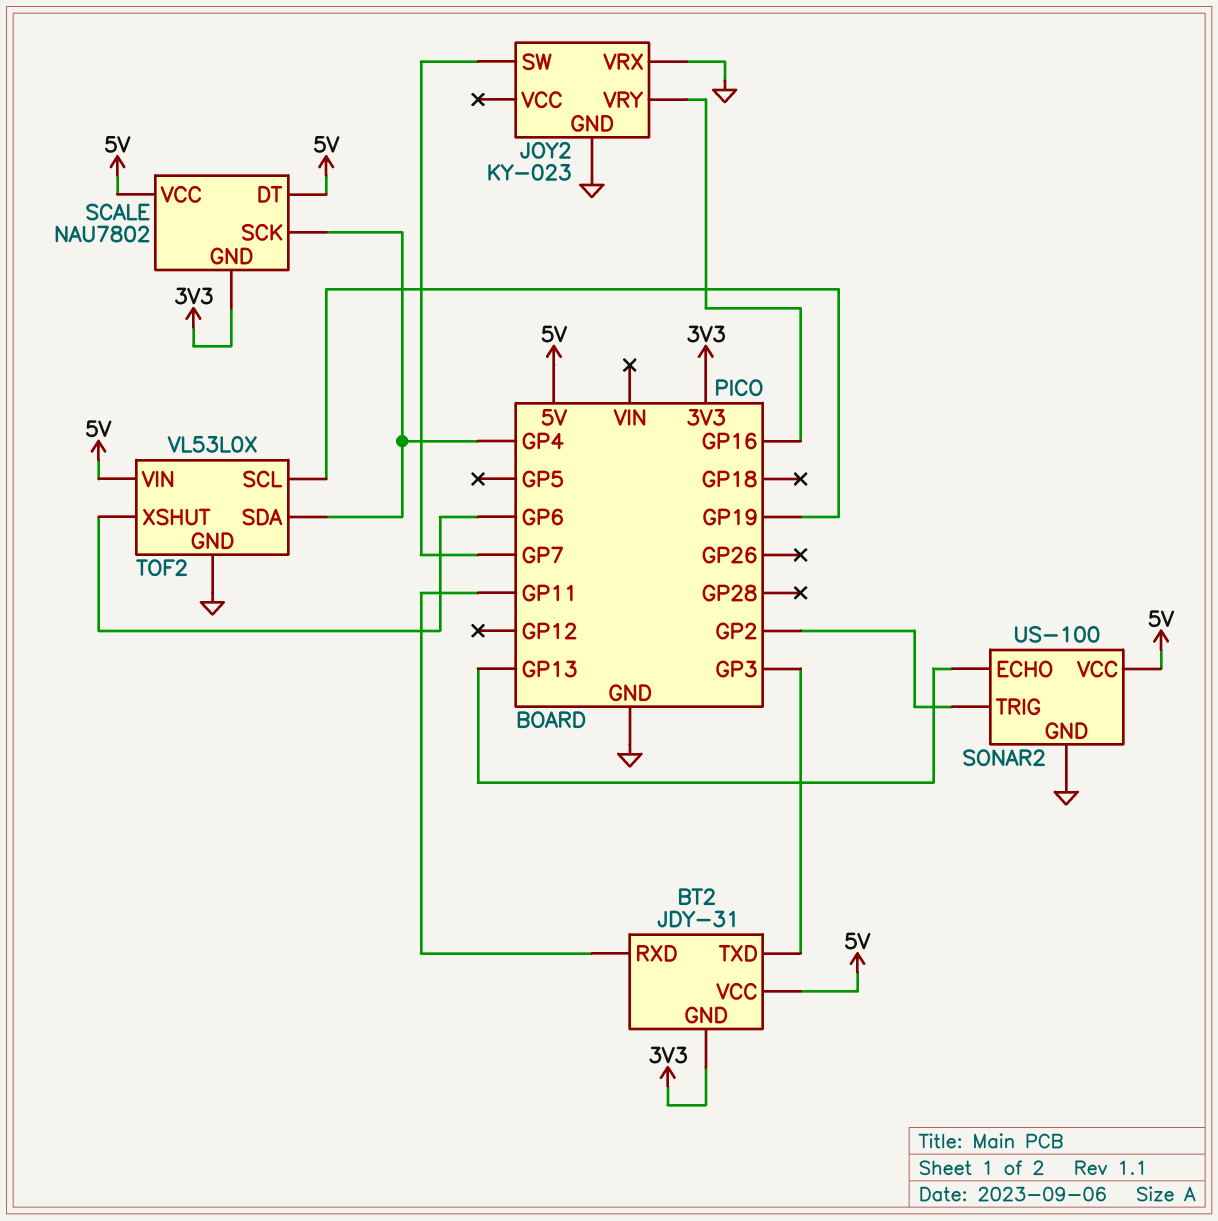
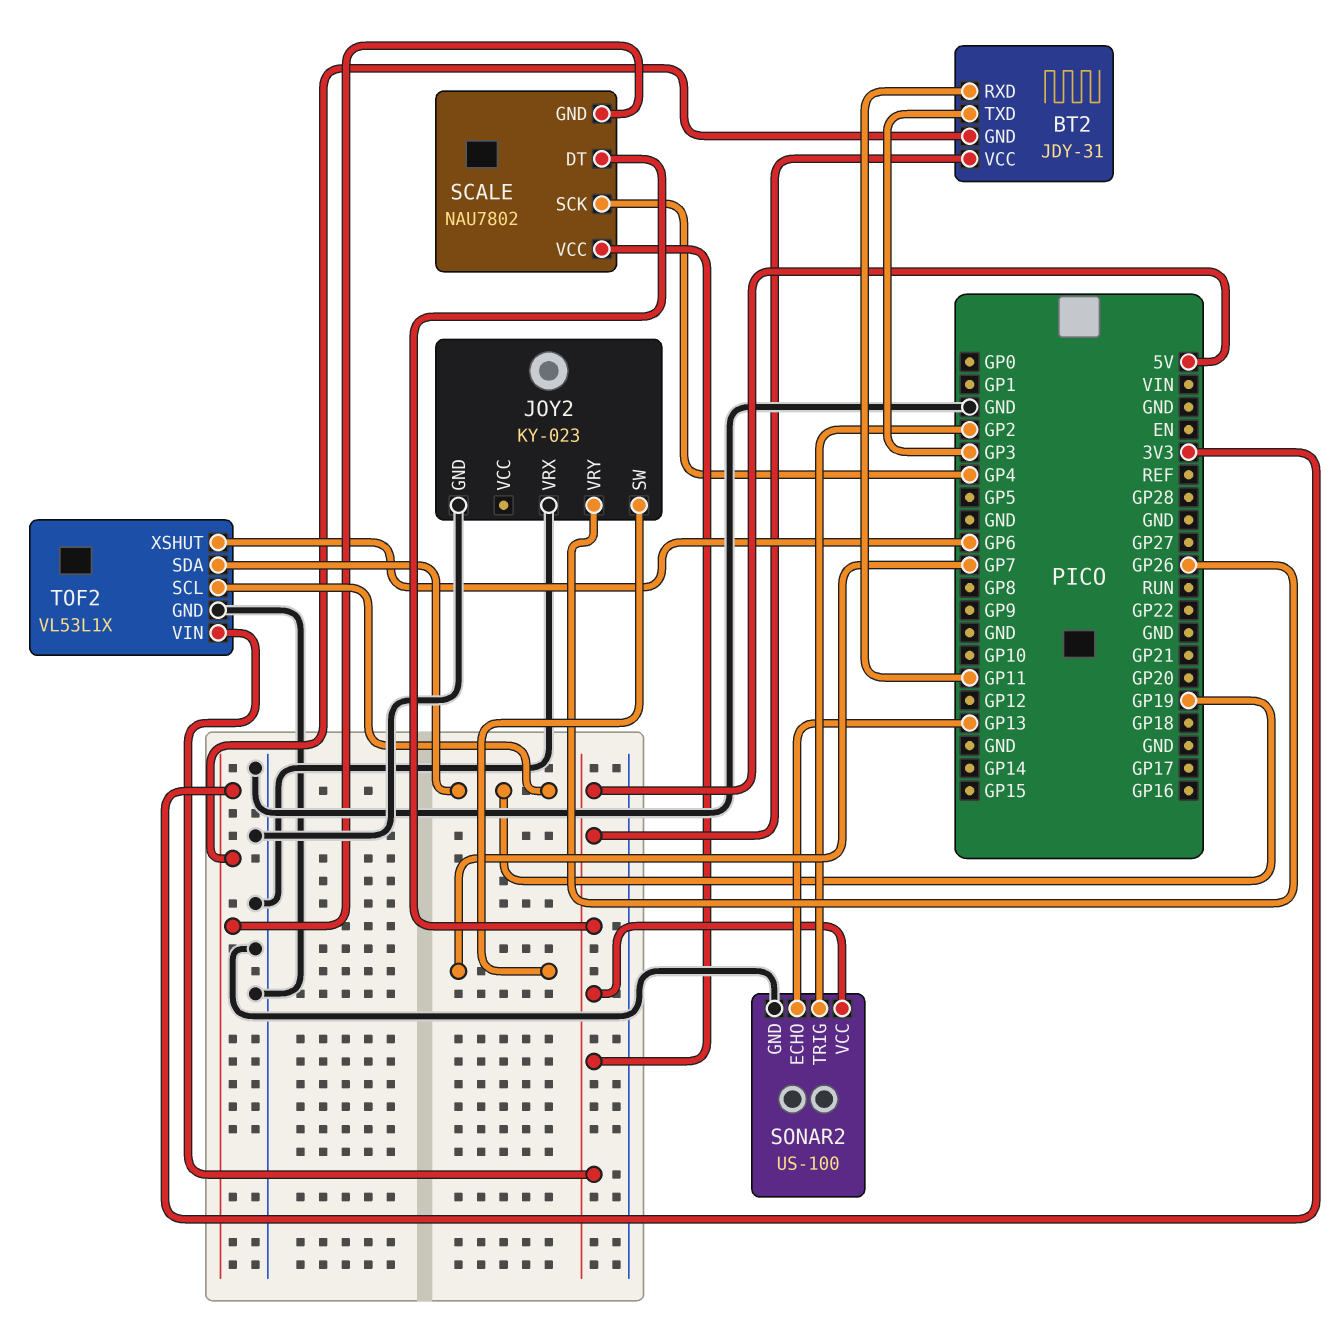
JOY2 pin VRY: GP16 -> GP26
TOF2: VL53L0X -> VL53L1X
TOF2 pin SDA: GP4 -> GP19

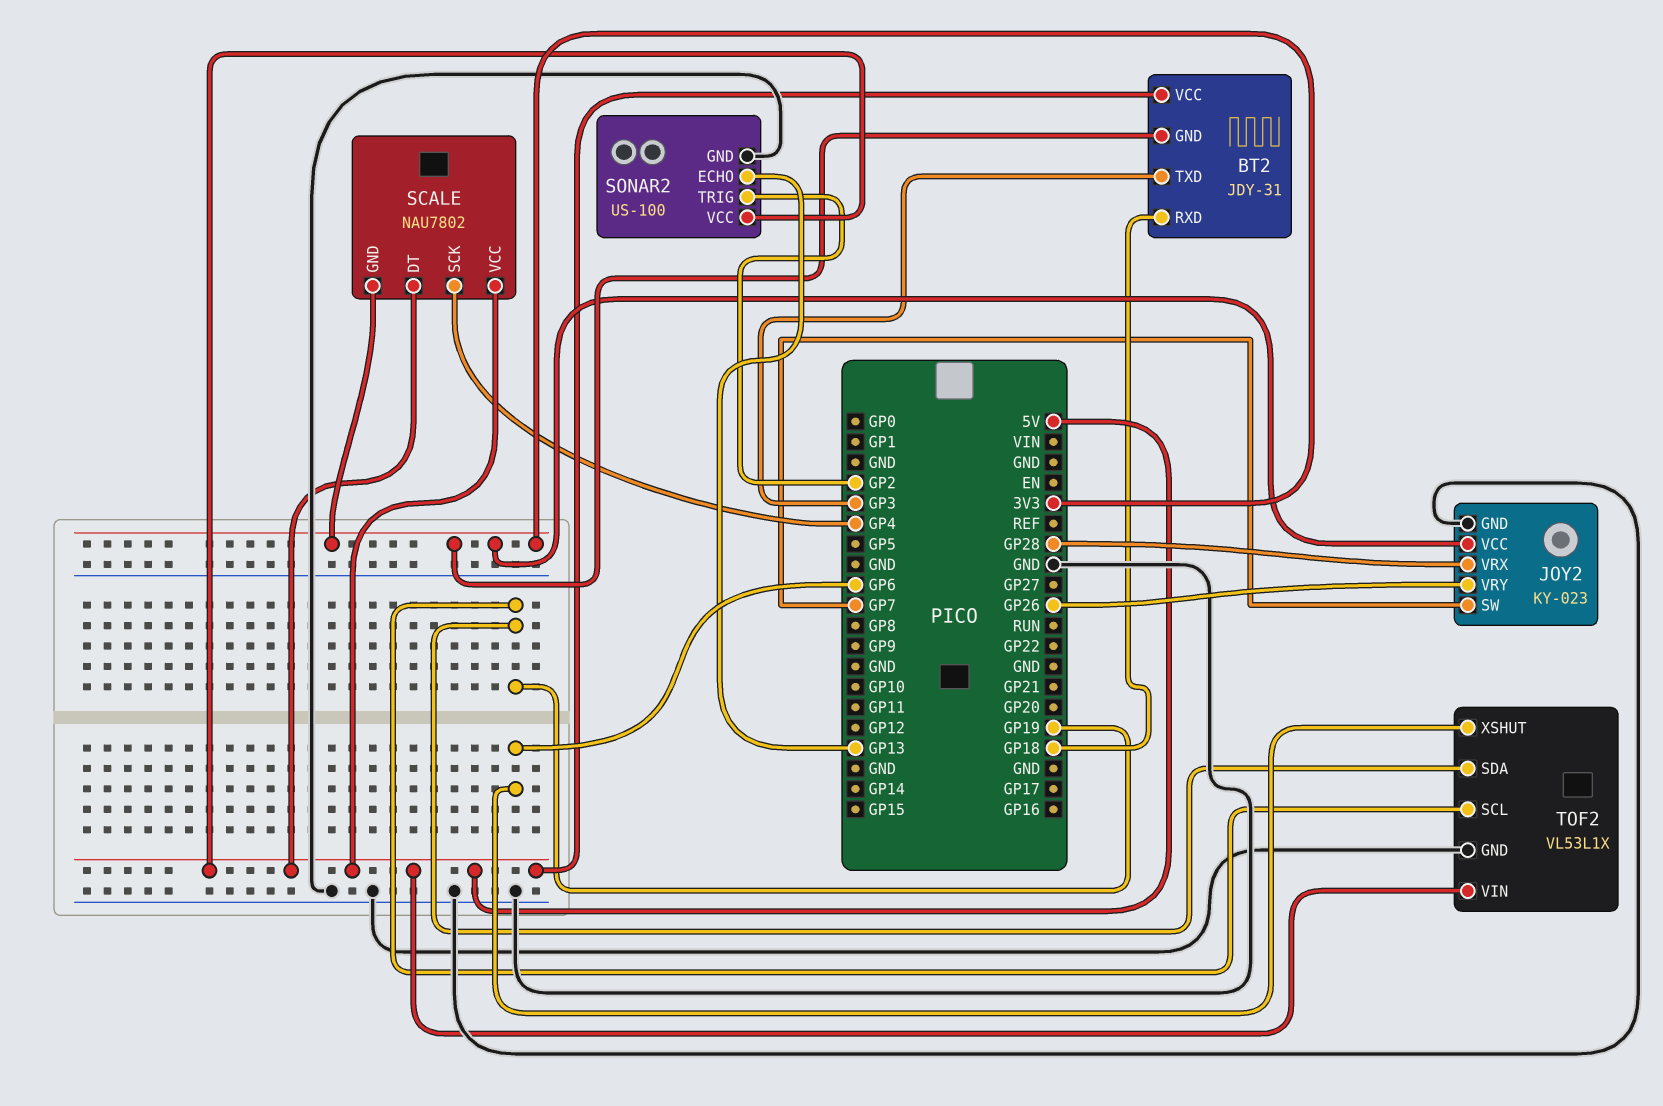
BT2 pin RXD: GP11 -> GP18
JOY2 pin VCC: none -> 3V3
JOY2 pin VRX: GND -> GP28

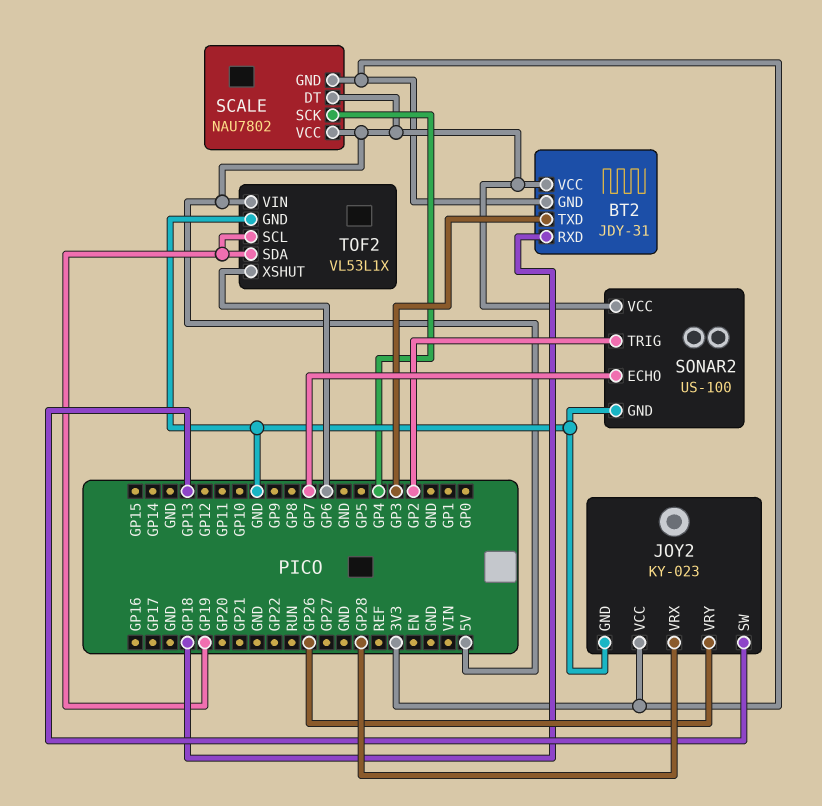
JOY2 pin SW: GP7 -> GP13
SONAR2 pin ECHO: GP13 -> GP7

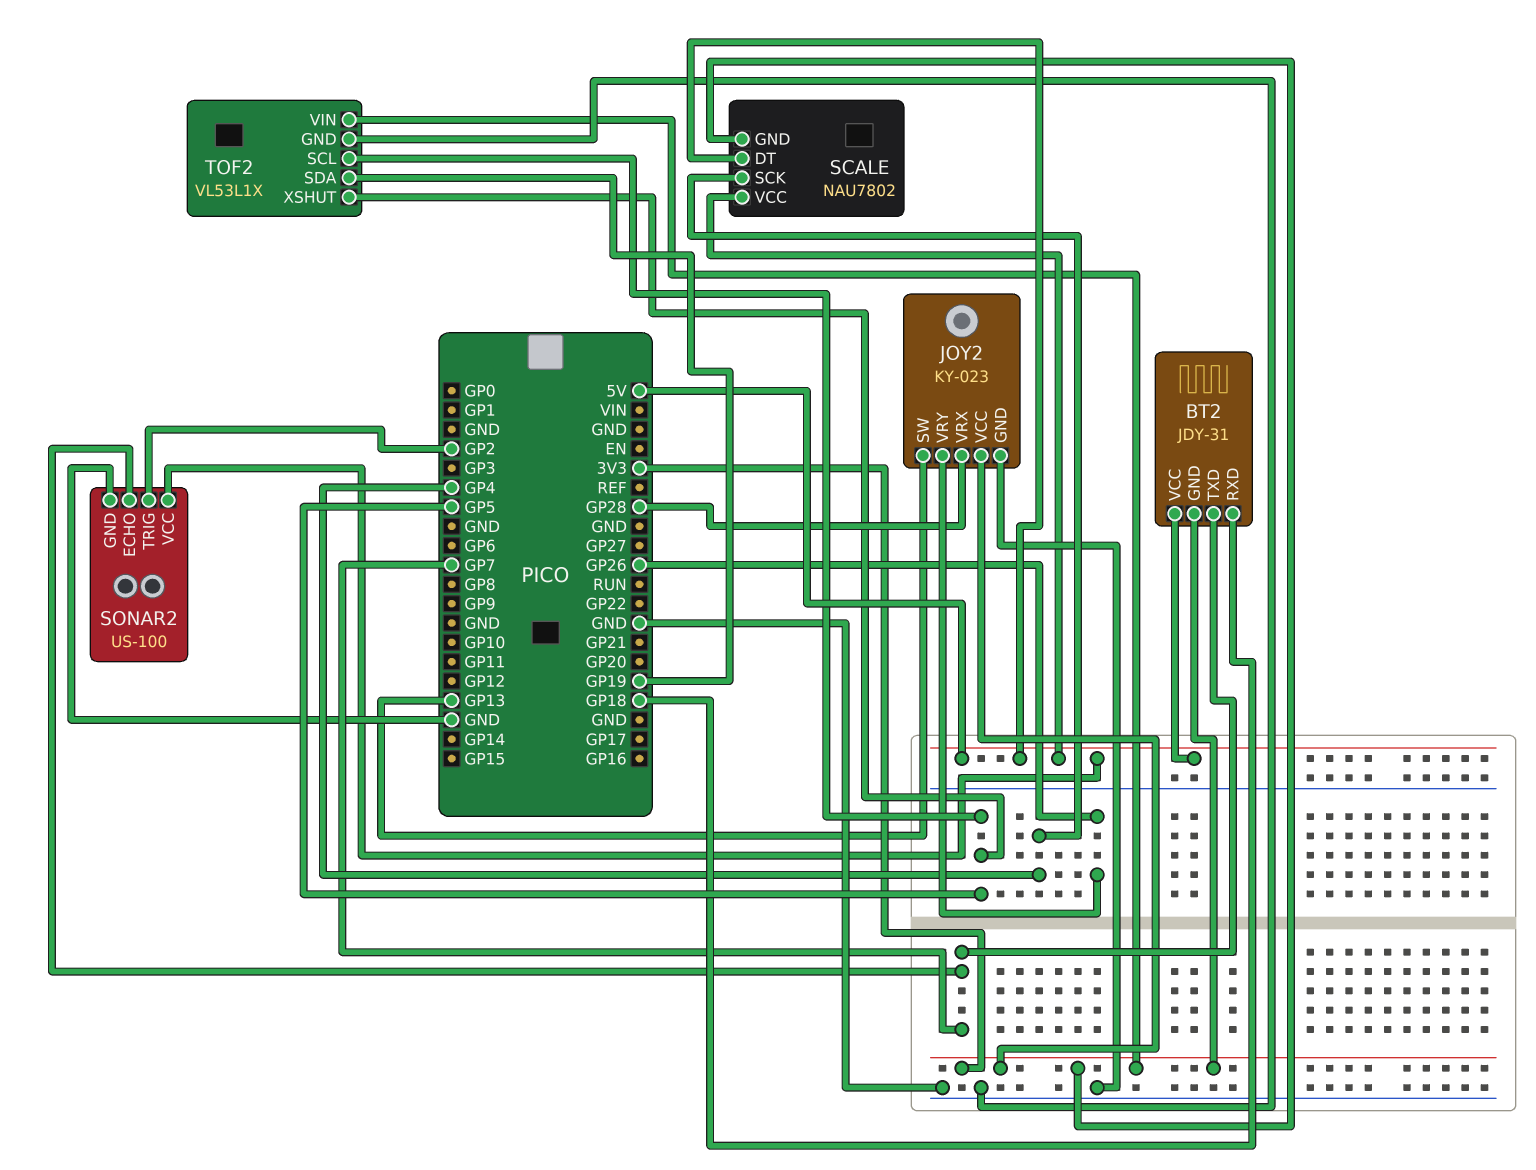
BT2 pin TXD: GP3 -> GP7
TOF2 pin SCL: GP19 -> GP5
TOF2 pin VIN: 5V -> 3V3
TOF2 pin XSHUT: GP6 -> GP5

